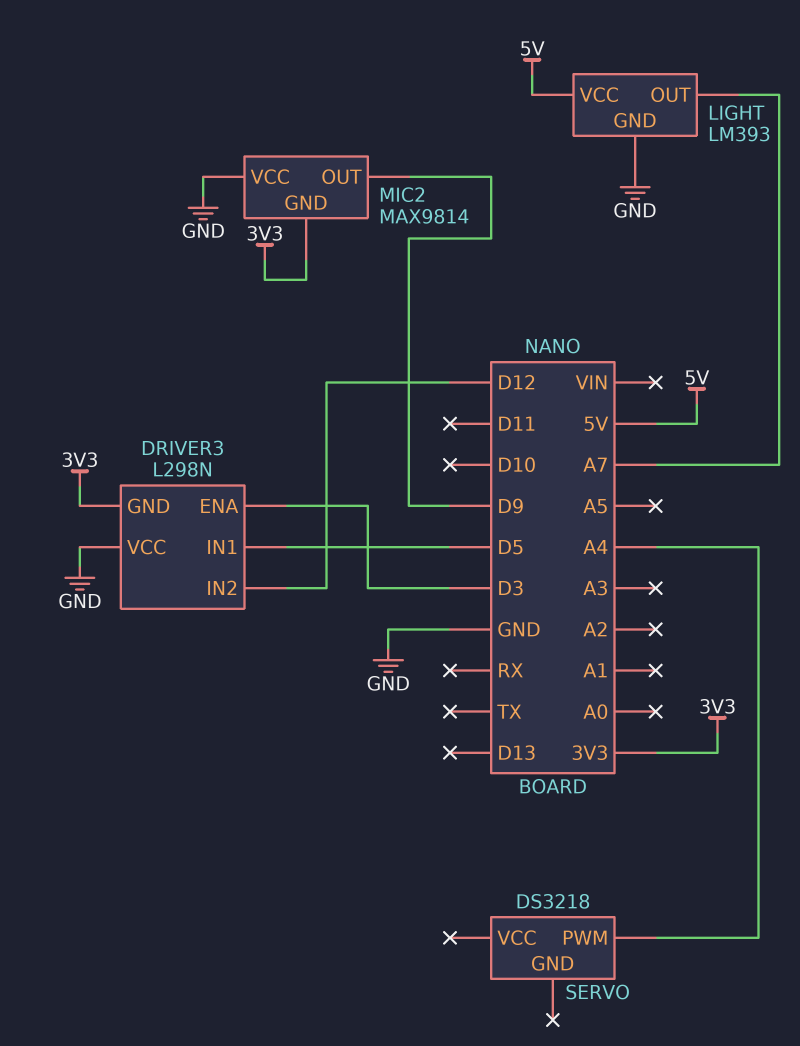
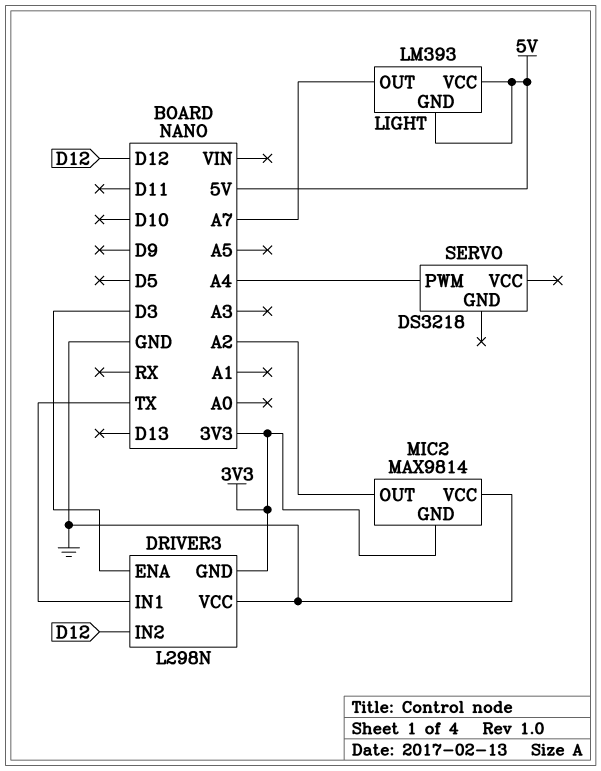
DRIVER3 pin IN1: D5 -> TX
LIGHT pin GND: GND -> 5V
MIC2 pin OUT: D9 -> A2

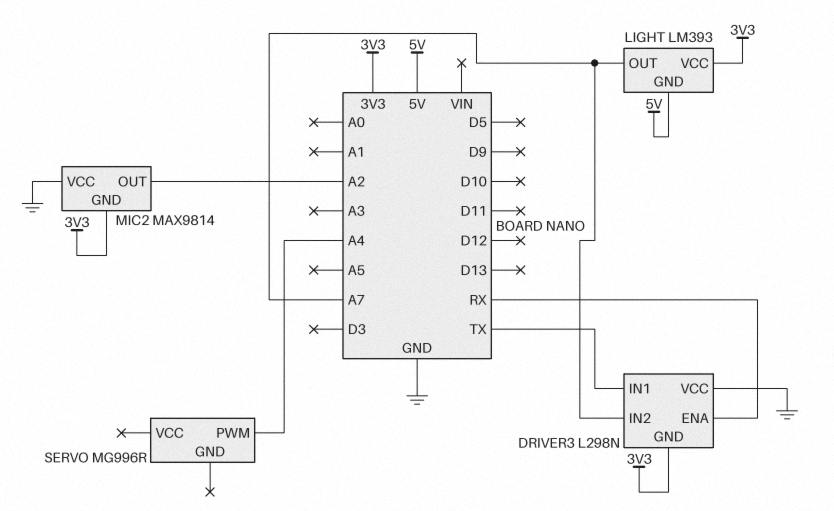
DRIVER3 pin ENA: D3 -> RX
DRIVER3 pin IN2: D12 -> A7
LIGHT pin VCC: 5V -> 3V3
SERVO: DS3218 -> MG996R

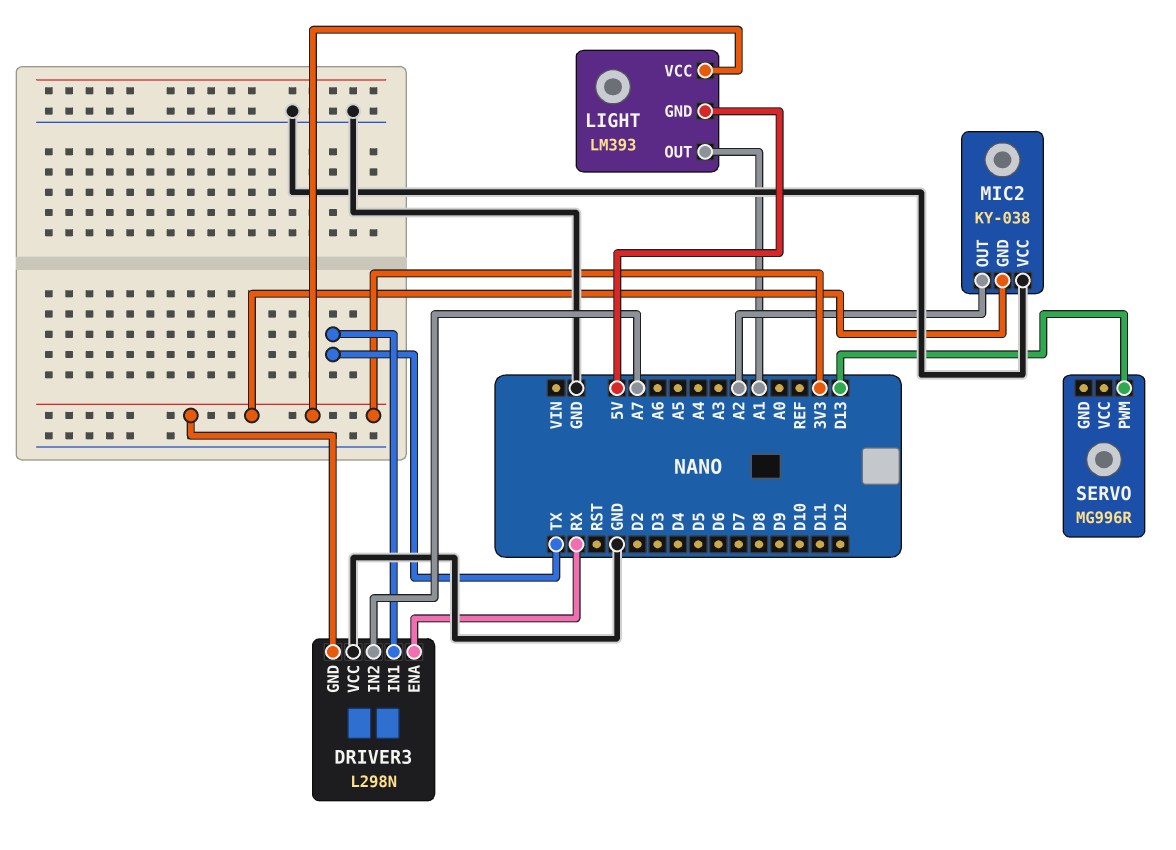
LIGHT pin OUT: A7 -> A1
MIC2: MAX9814 -> KY-038
SERVO pin PWM: A4 -> D13

